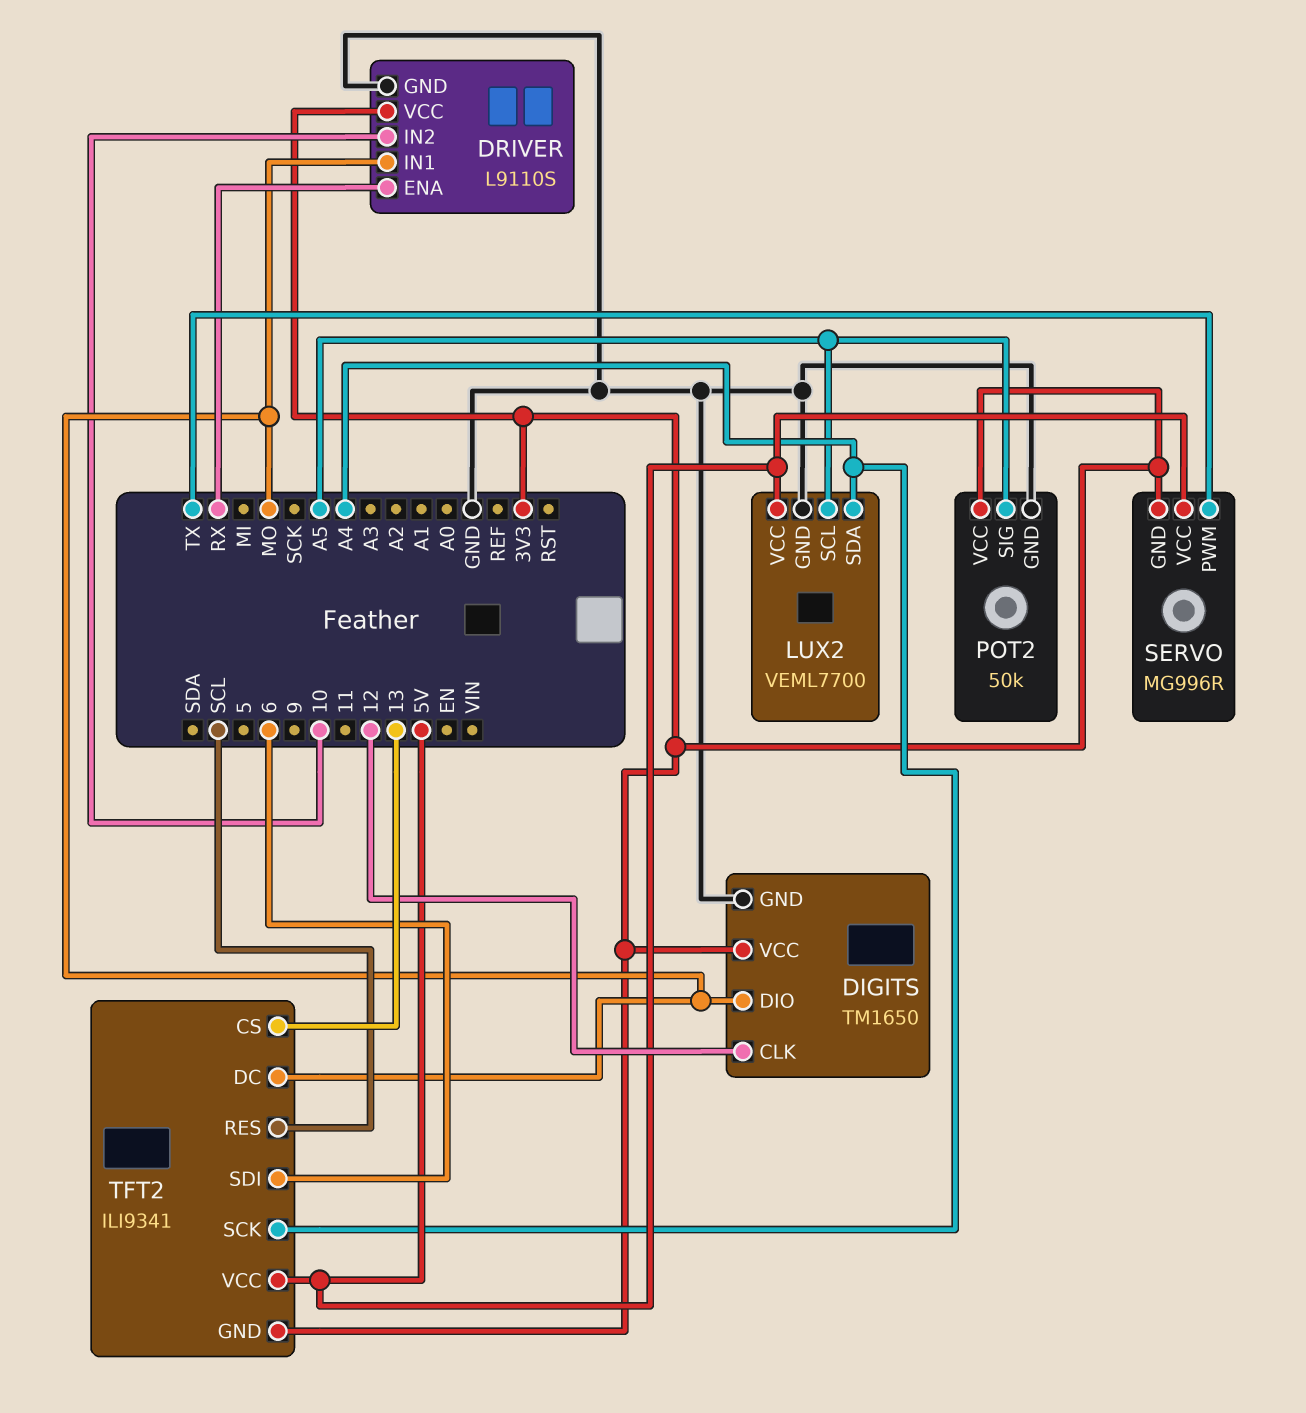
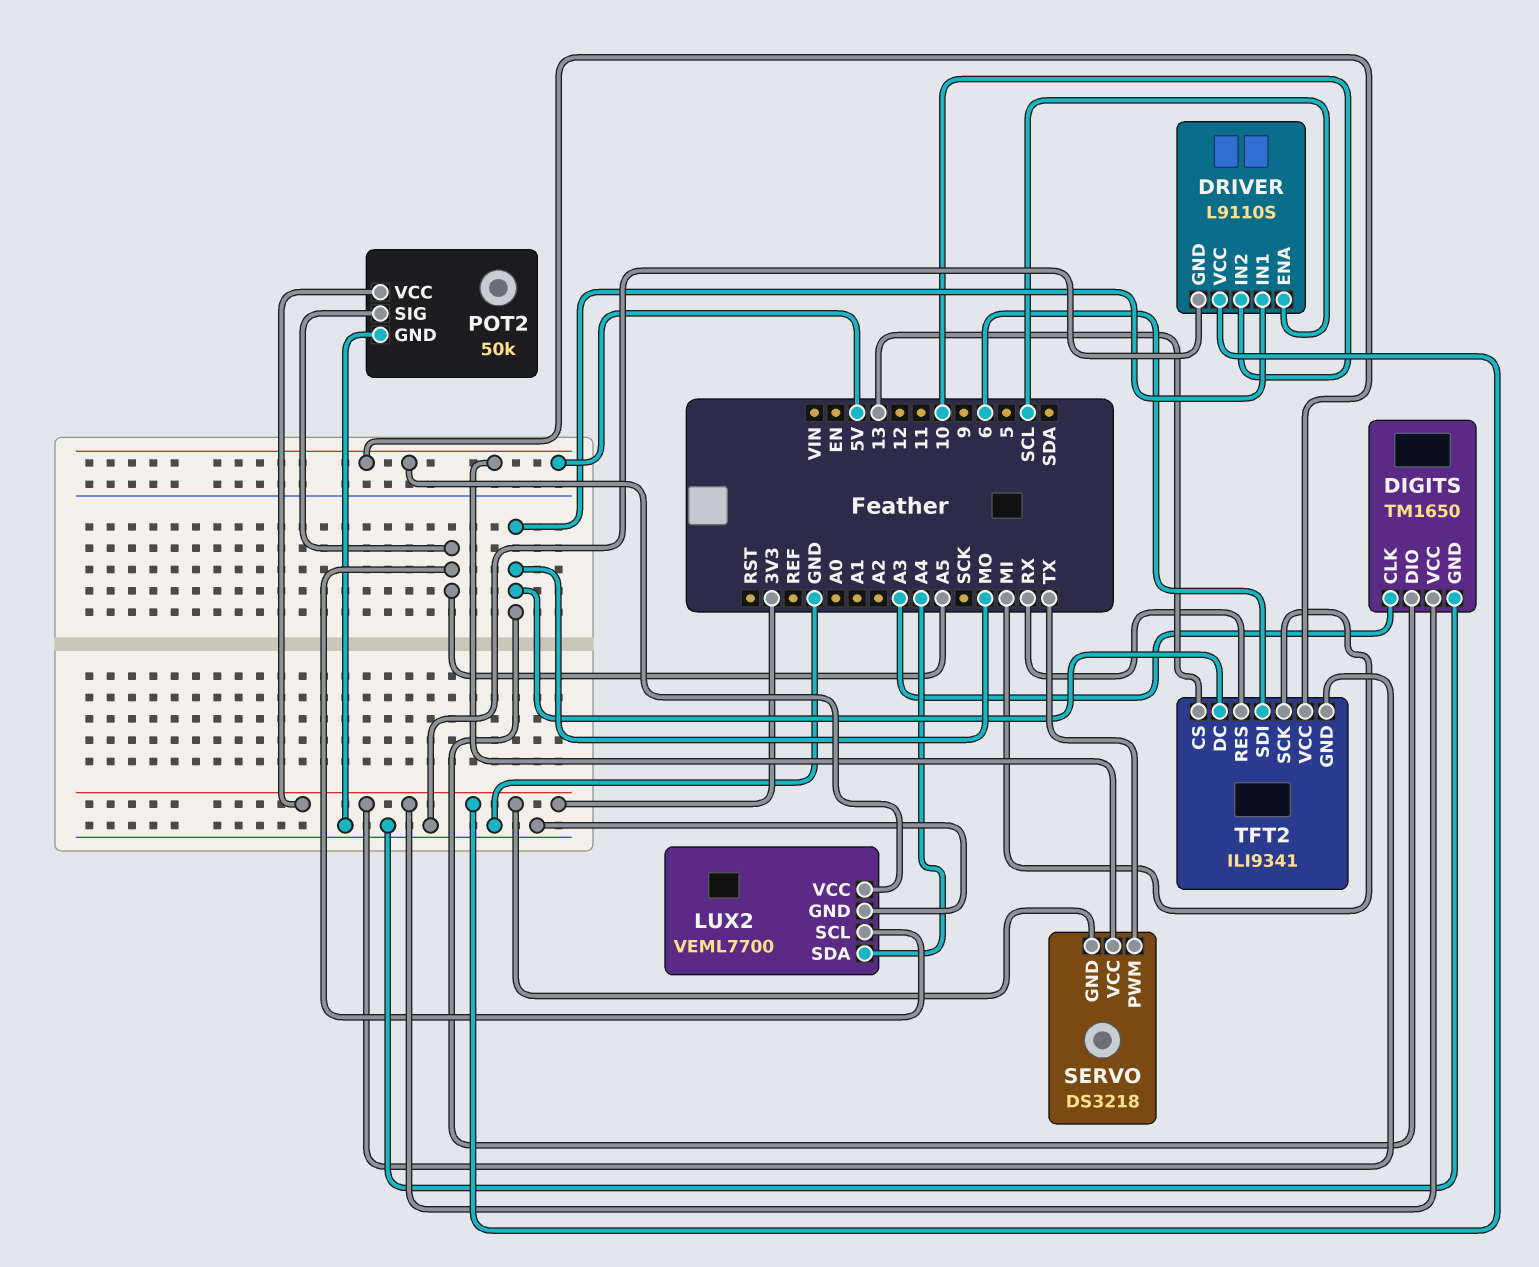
DIGITS pin CLK: 12 -> A3
DRIVER pin ENA: RX -> SCL
SERVO: MG996R -> DS3218
TFT2 pin RES: SCL -> RX
TFT2 pin SCK: A4 -> MI

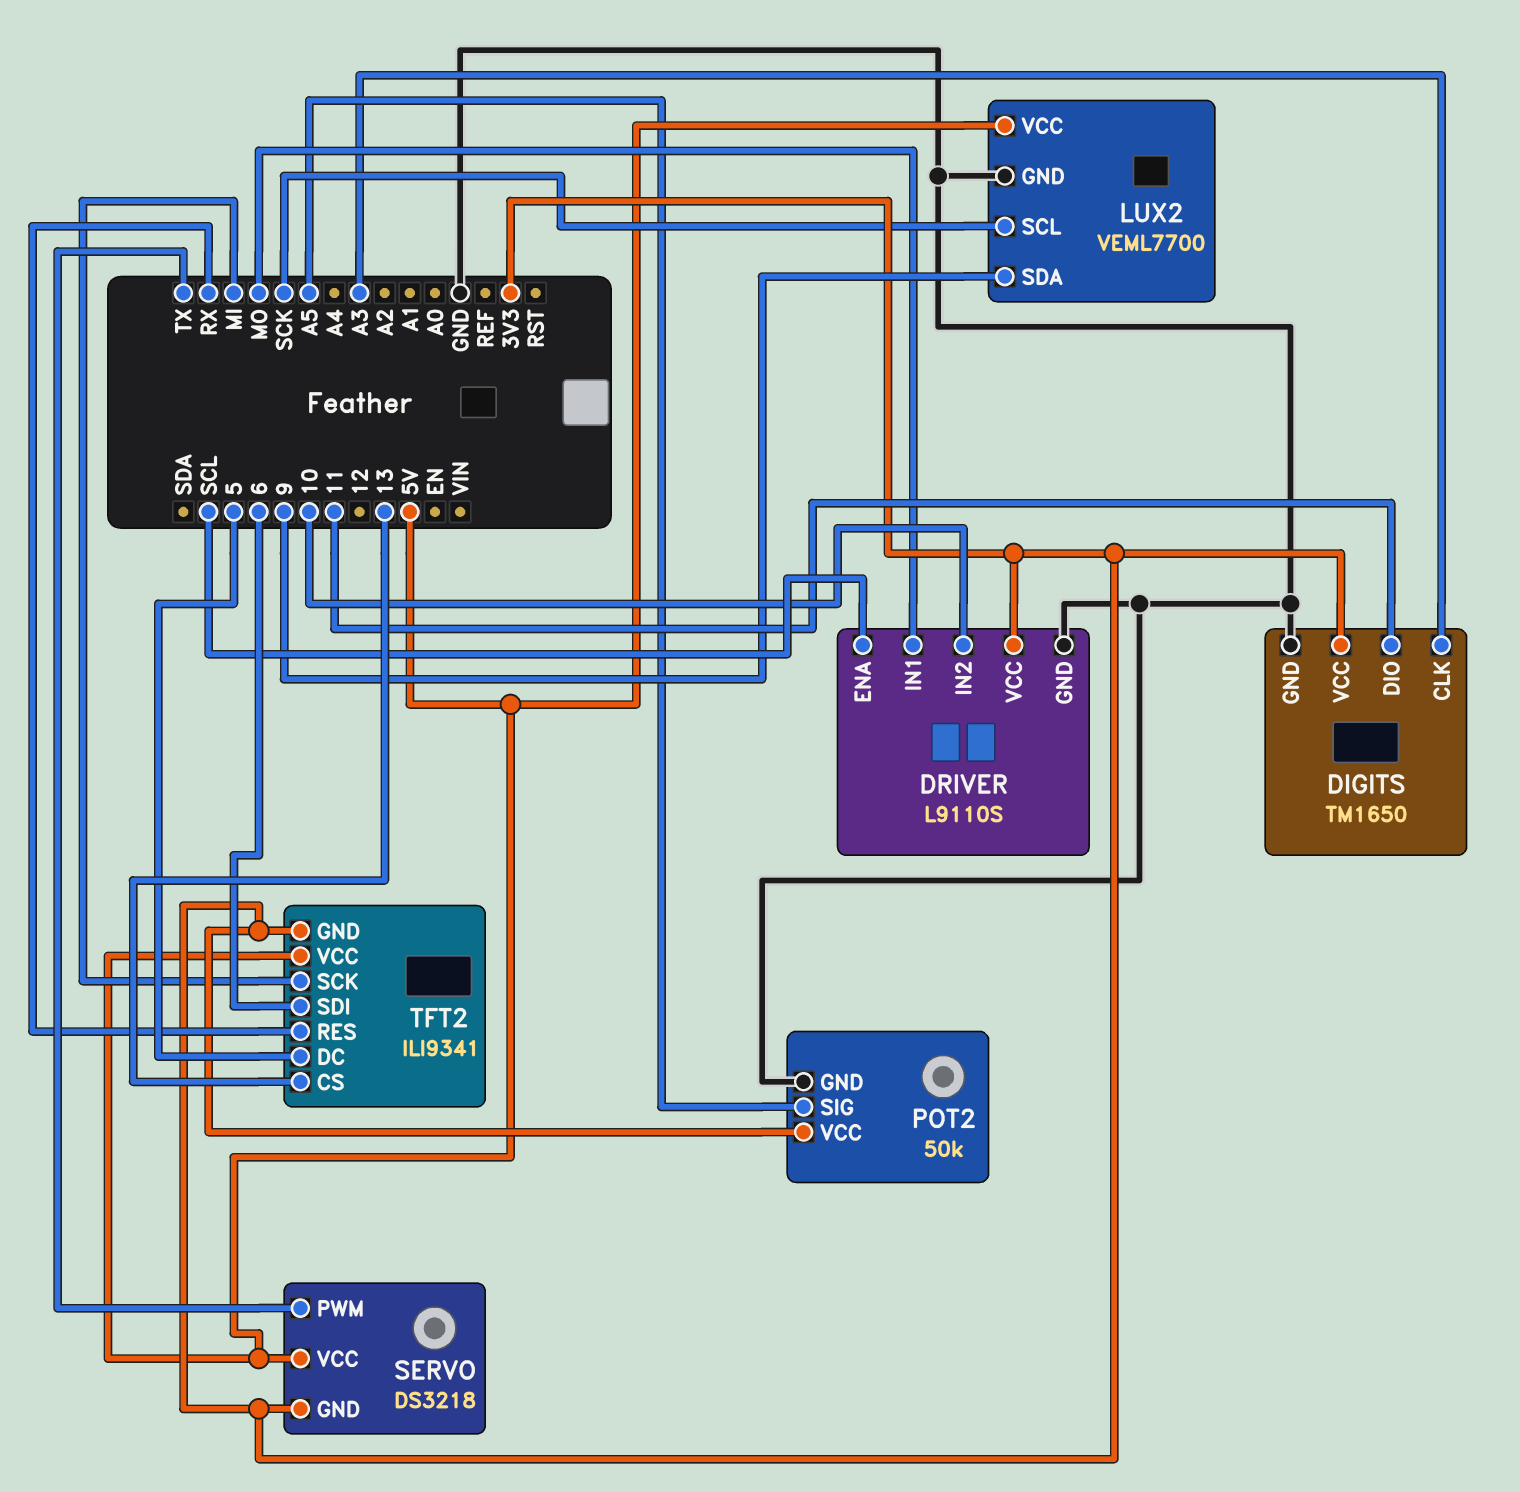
DIGITS pin DIO: MO -> 11
LUX2 pin SCL: A5 -> SCK
LUX2 pin SDA: A4 -> 9
TFT2 pin DC: MO -> 5

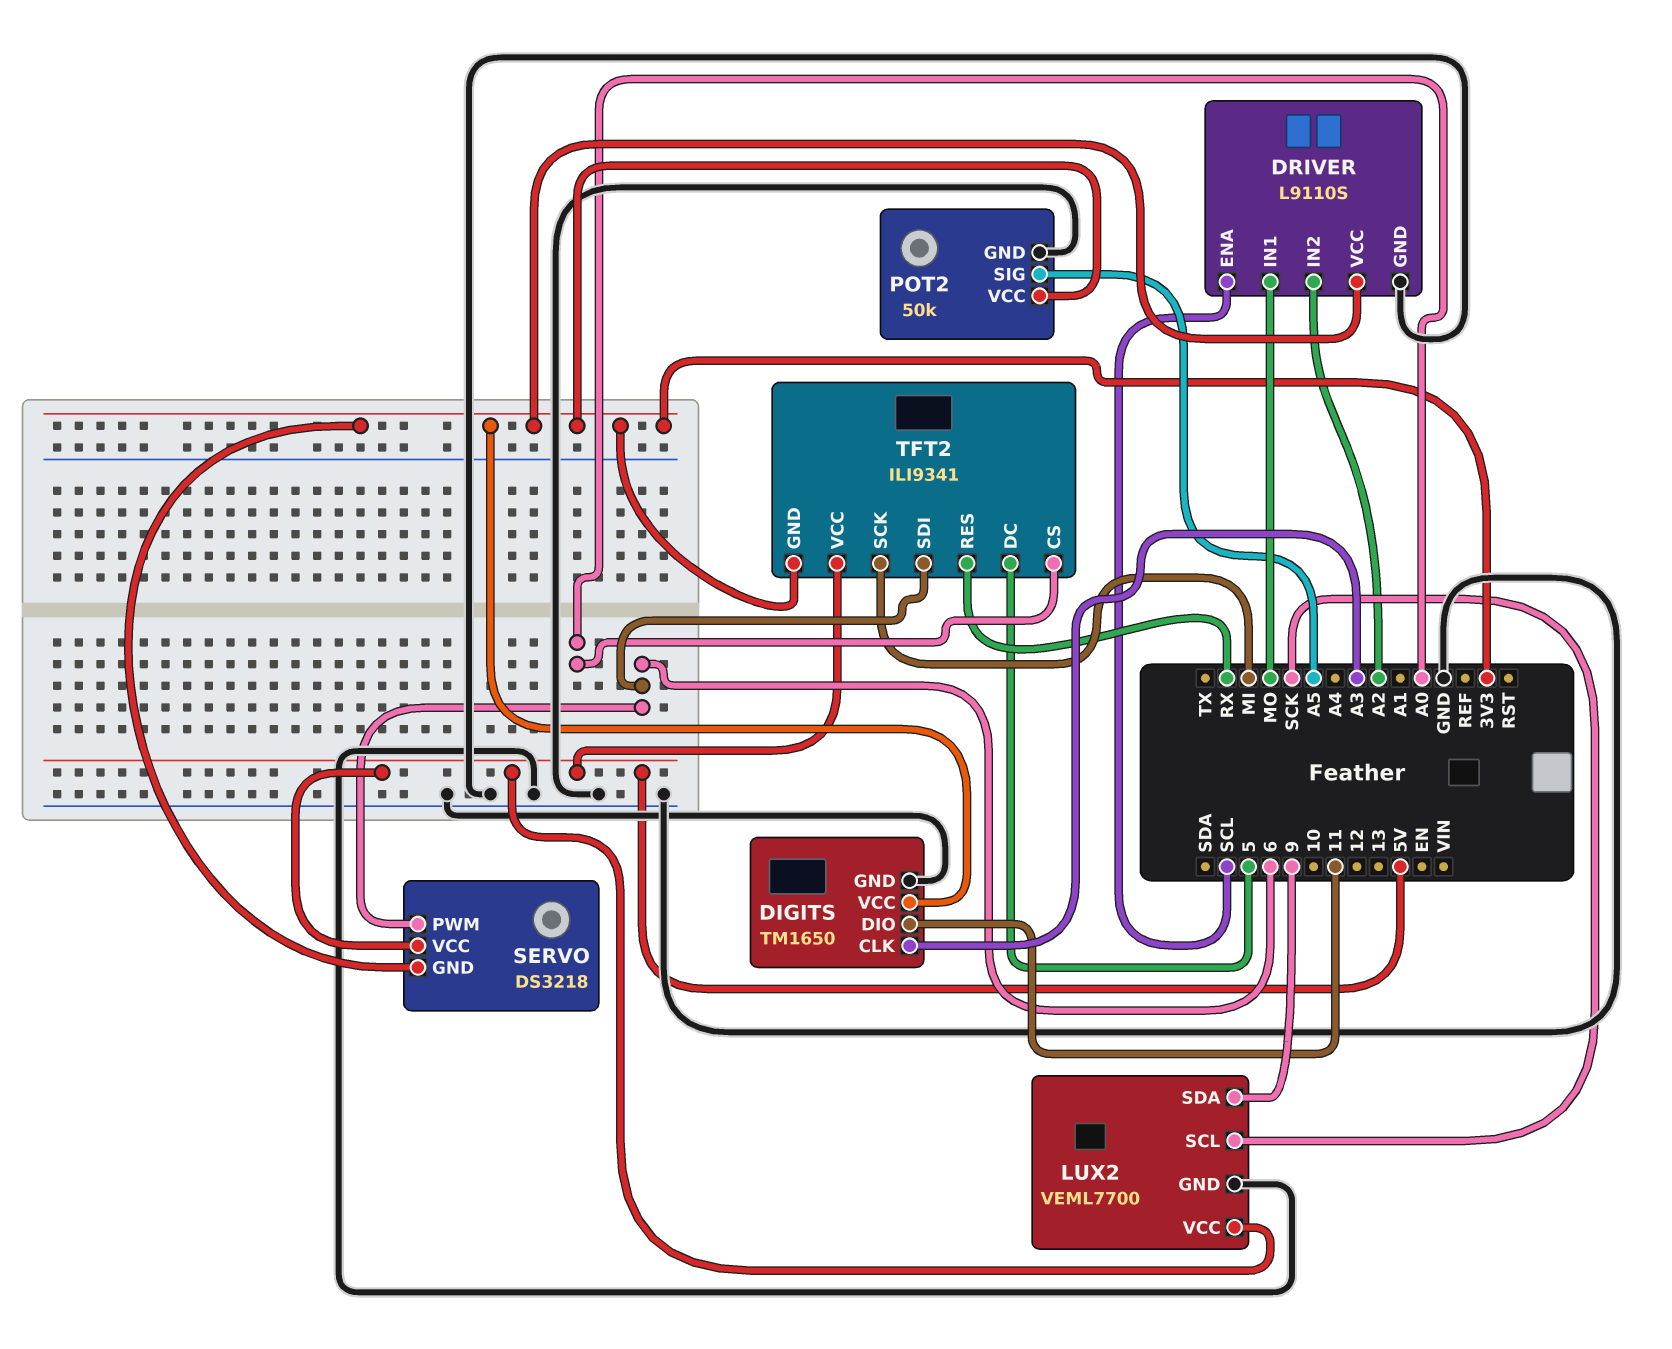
DRIVER pin IN2: 10 -> A2
SERVO pin PWM: TX -> 6
TFT2 pin CS: 13 -> A0

